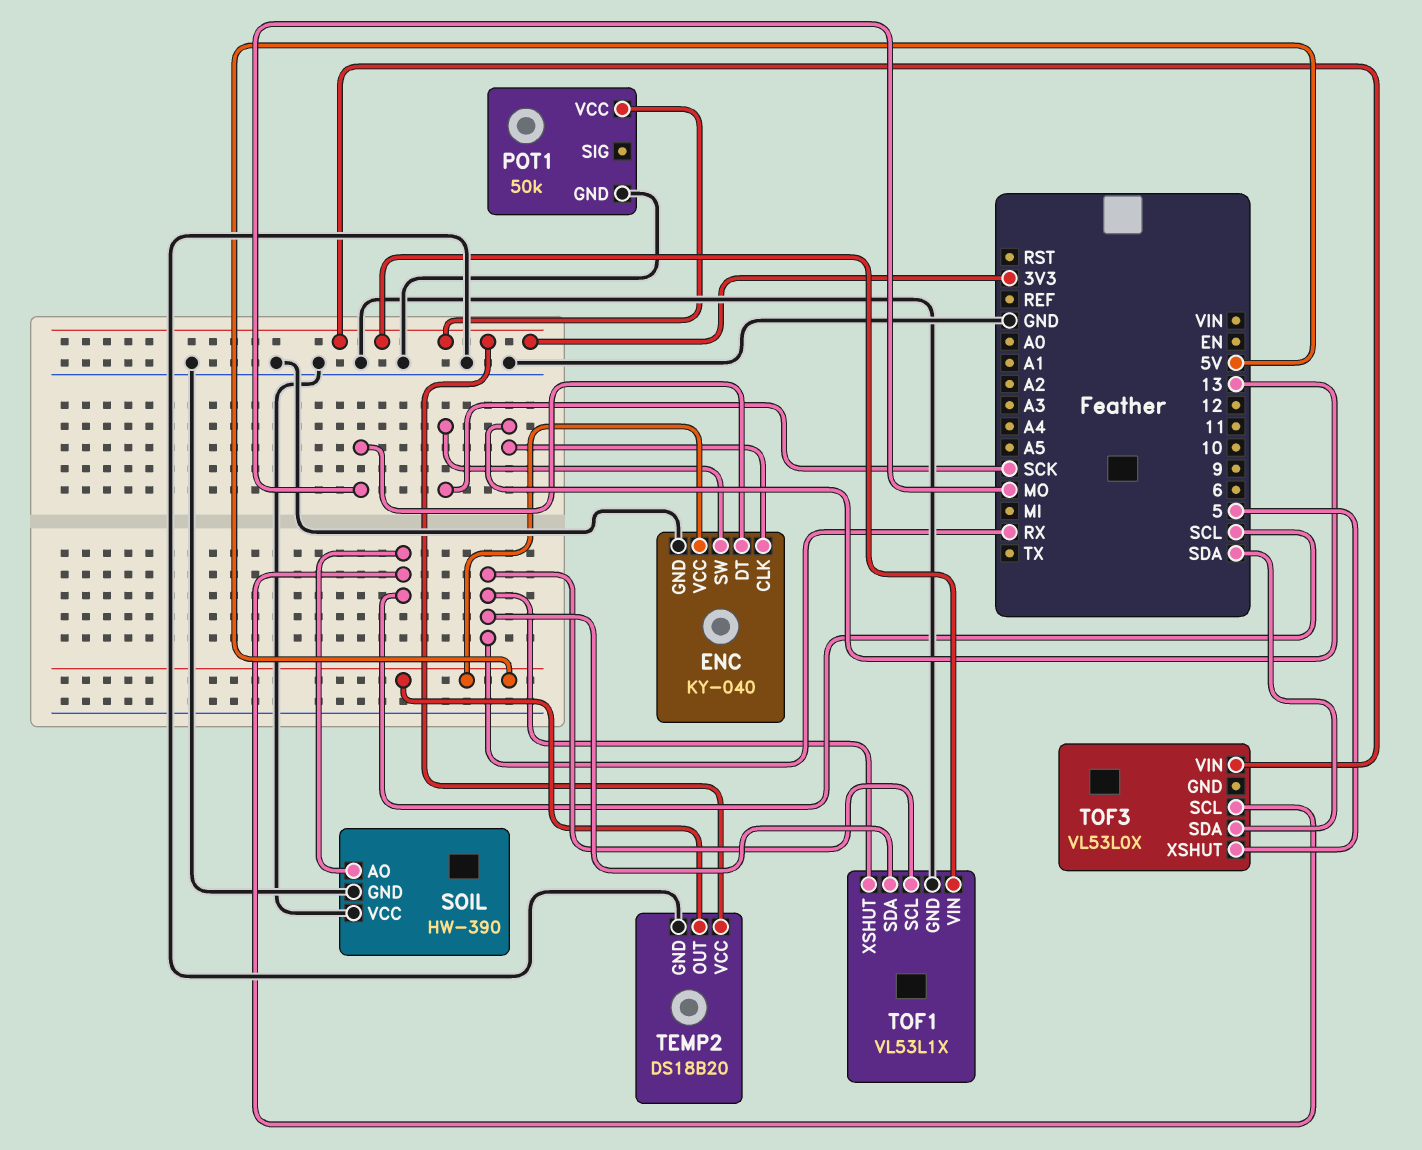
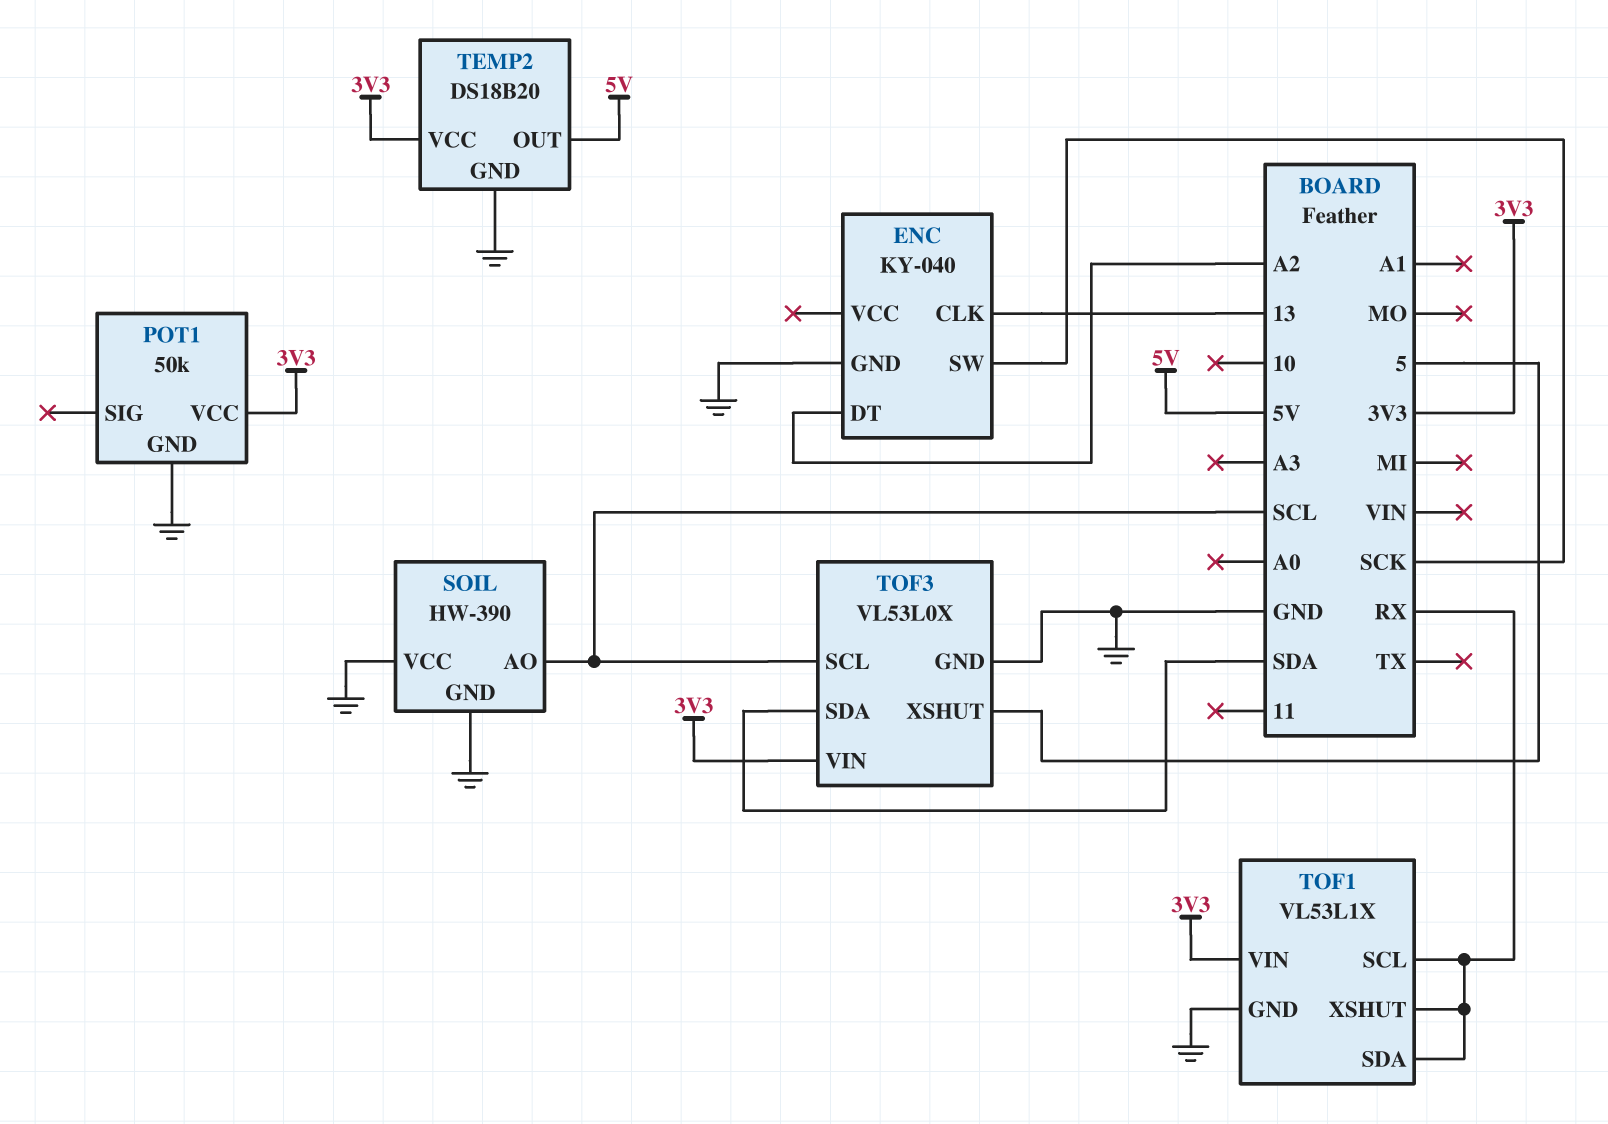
ENC pin DT: MO -> A2
ENC pin VCC: 5V -> none
TOF3 pin GND: none -> GND

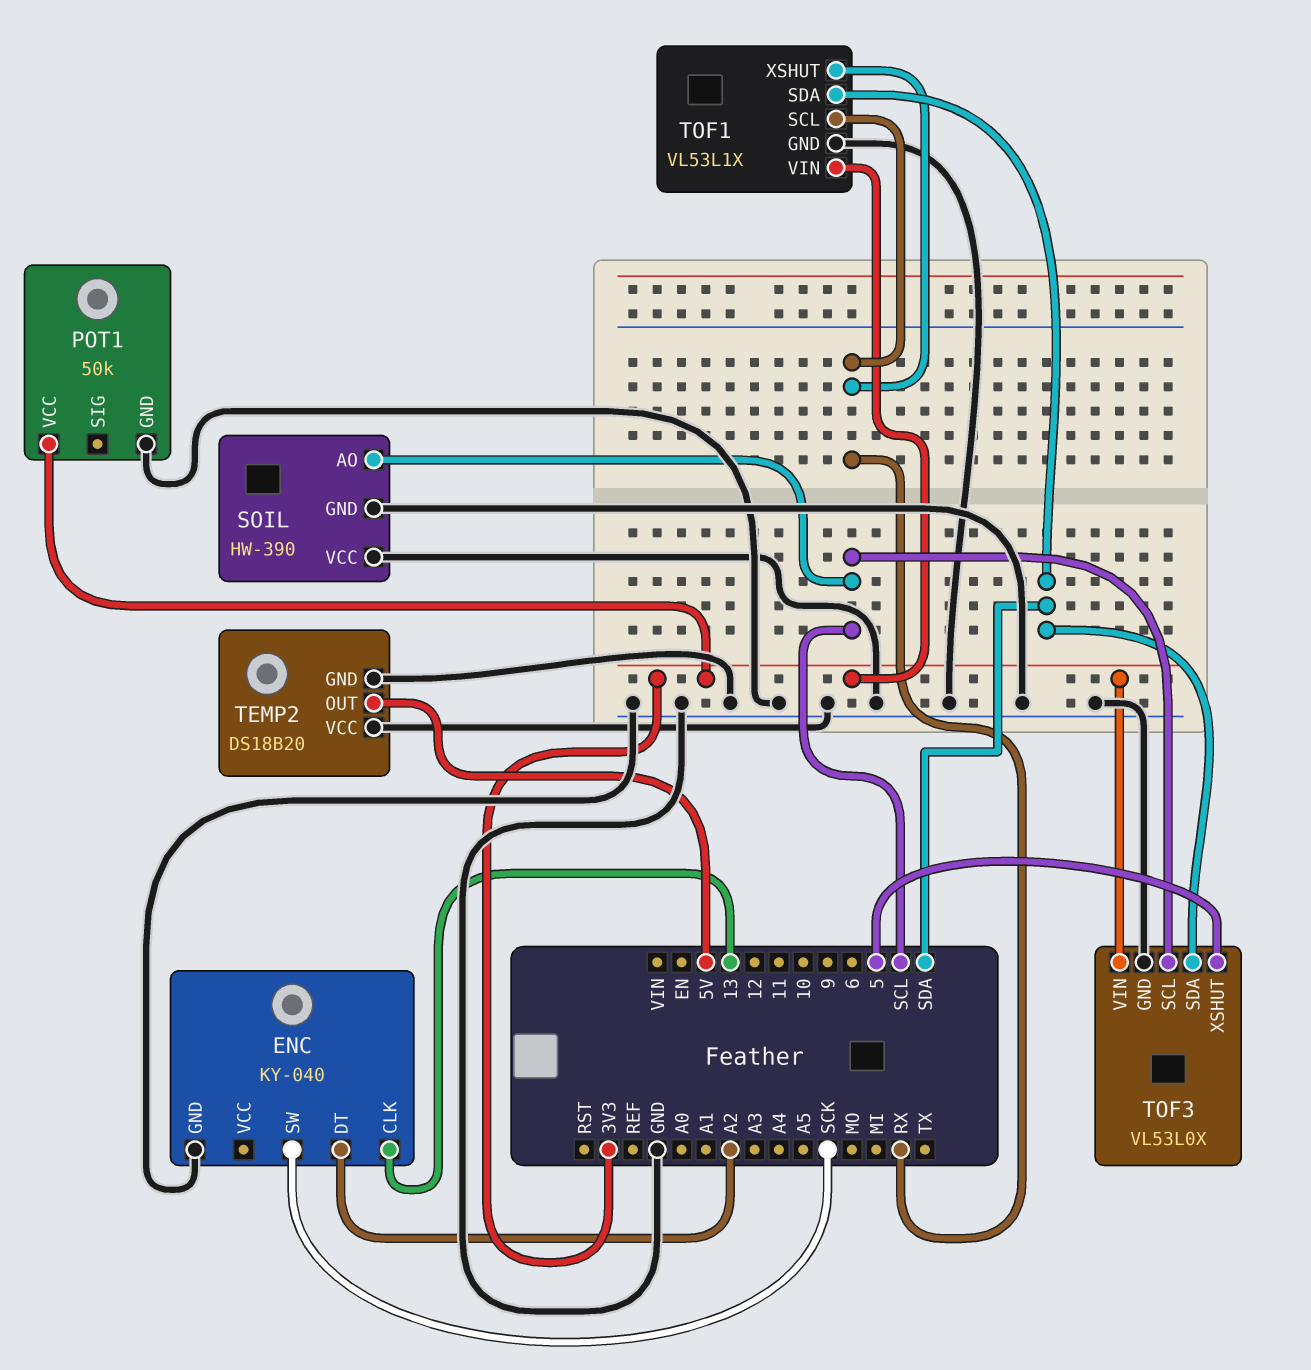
TEMP2 pin VCC: 3V3 -> GND
TOF1 pin SDA: RX -> SDA

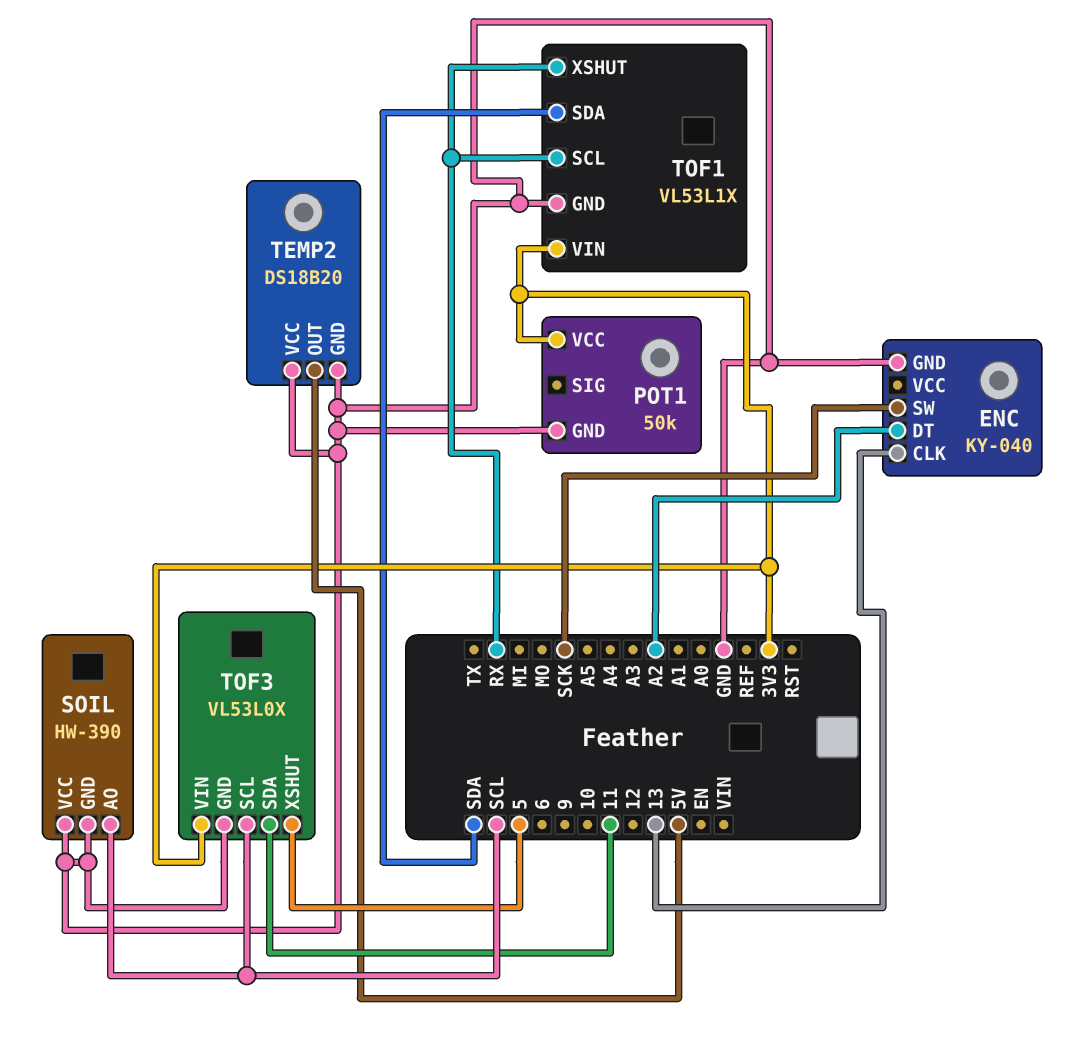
TOF3 pin SDA: SDA -> 11

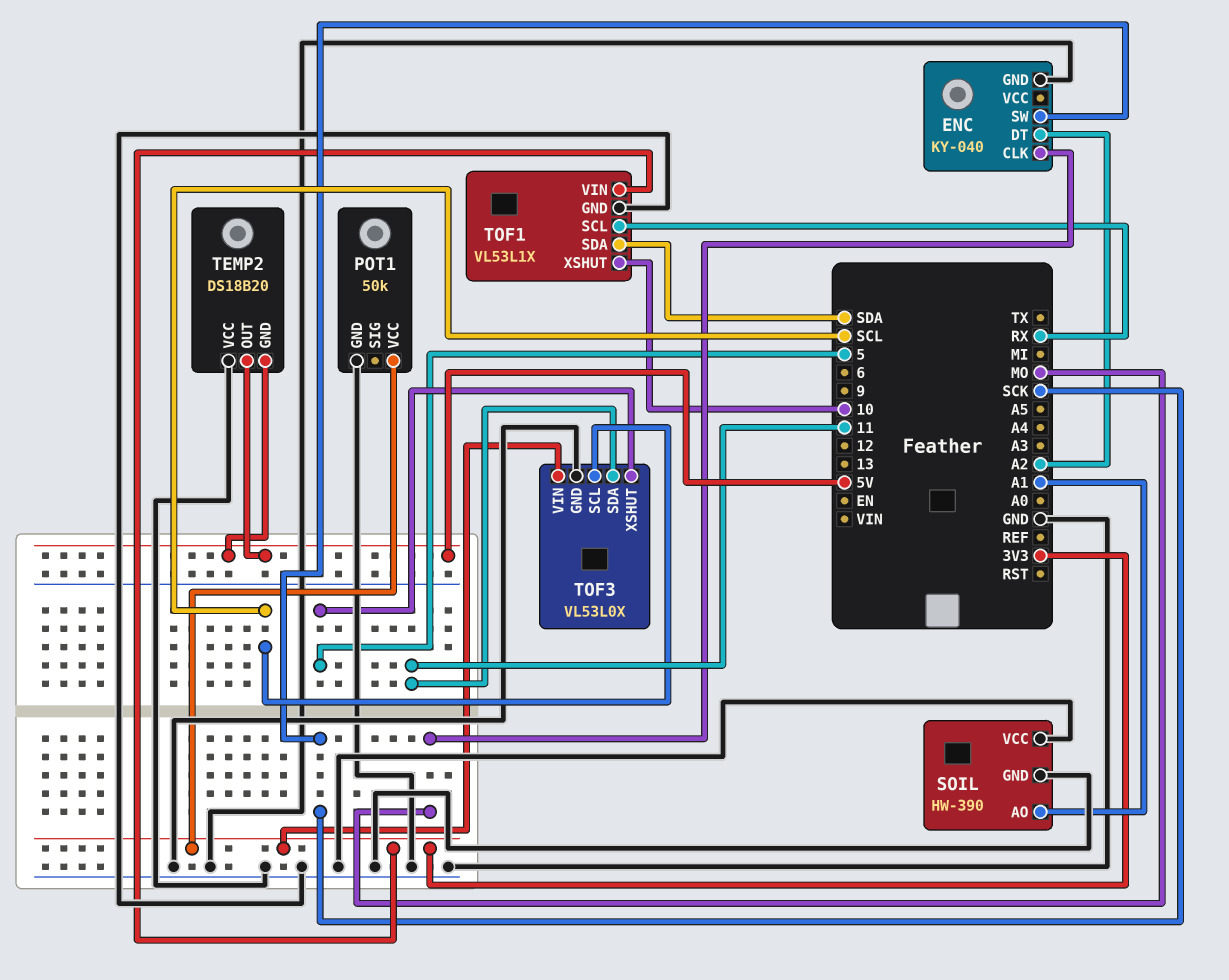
ENC pin CLK: 13 -> MO
SOIL pin AO: SCL -> A1
TEMP2 pin GND: GND -> 5V
TOF1 pin XSHUT: RX -> 10

